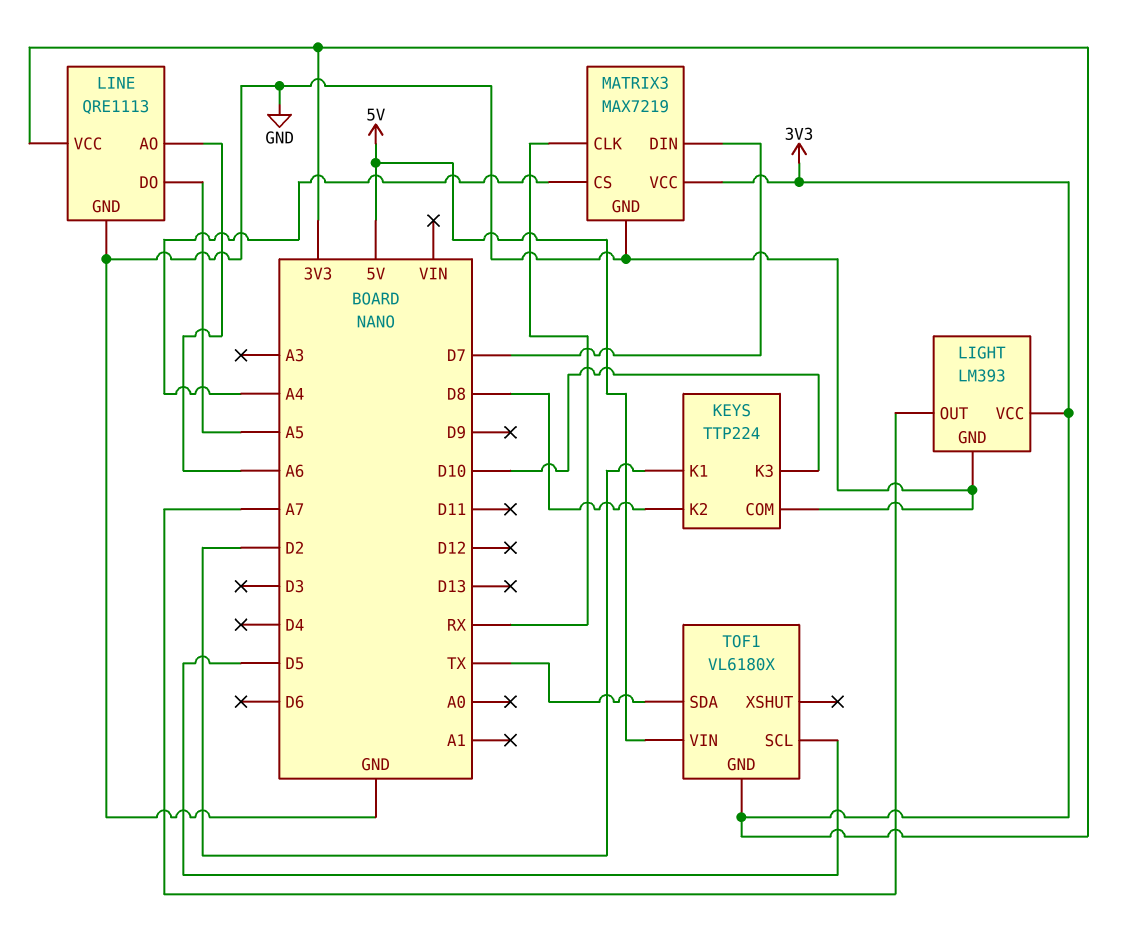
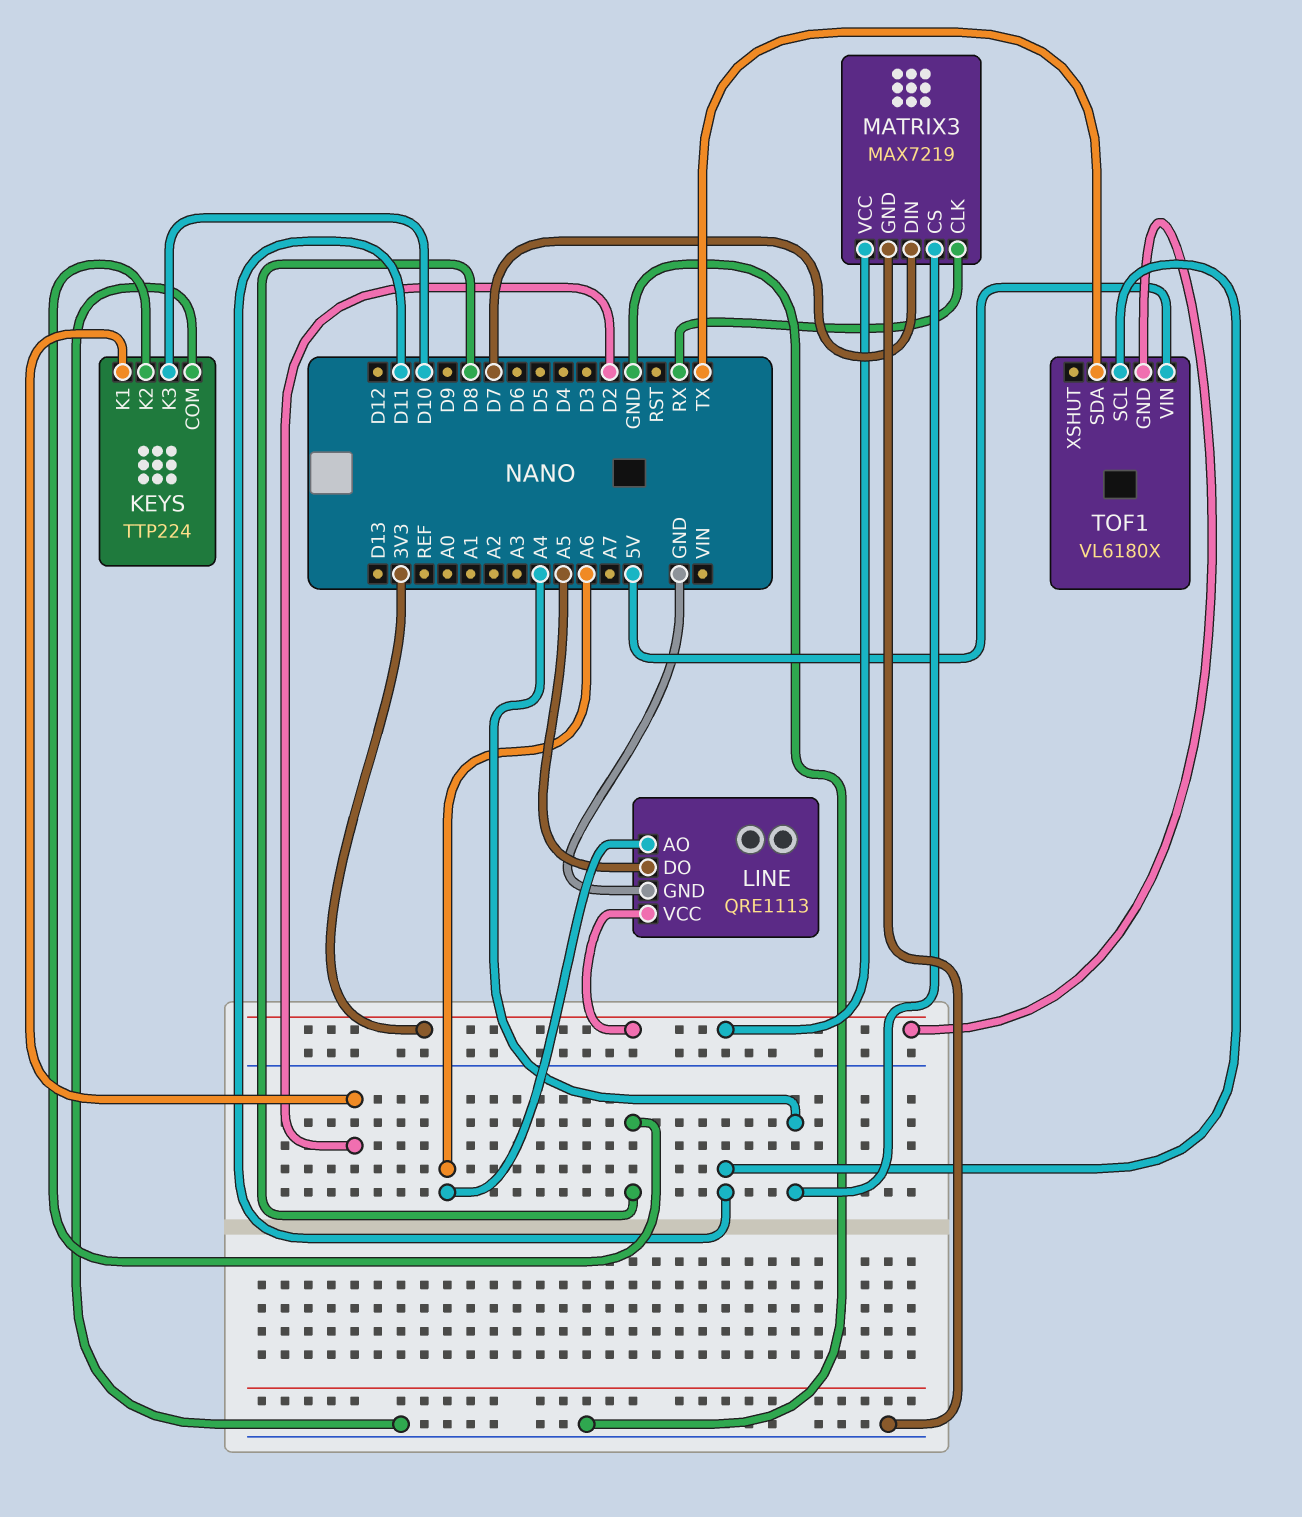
LIGHT: LM393 -> none
LIGHT pin GND: GND -> none
LIGHT pin OUT: A7 -> none
LIGHT pin VCC: 3V3 -> none
TOF1 pin SCL: D5 -> D11

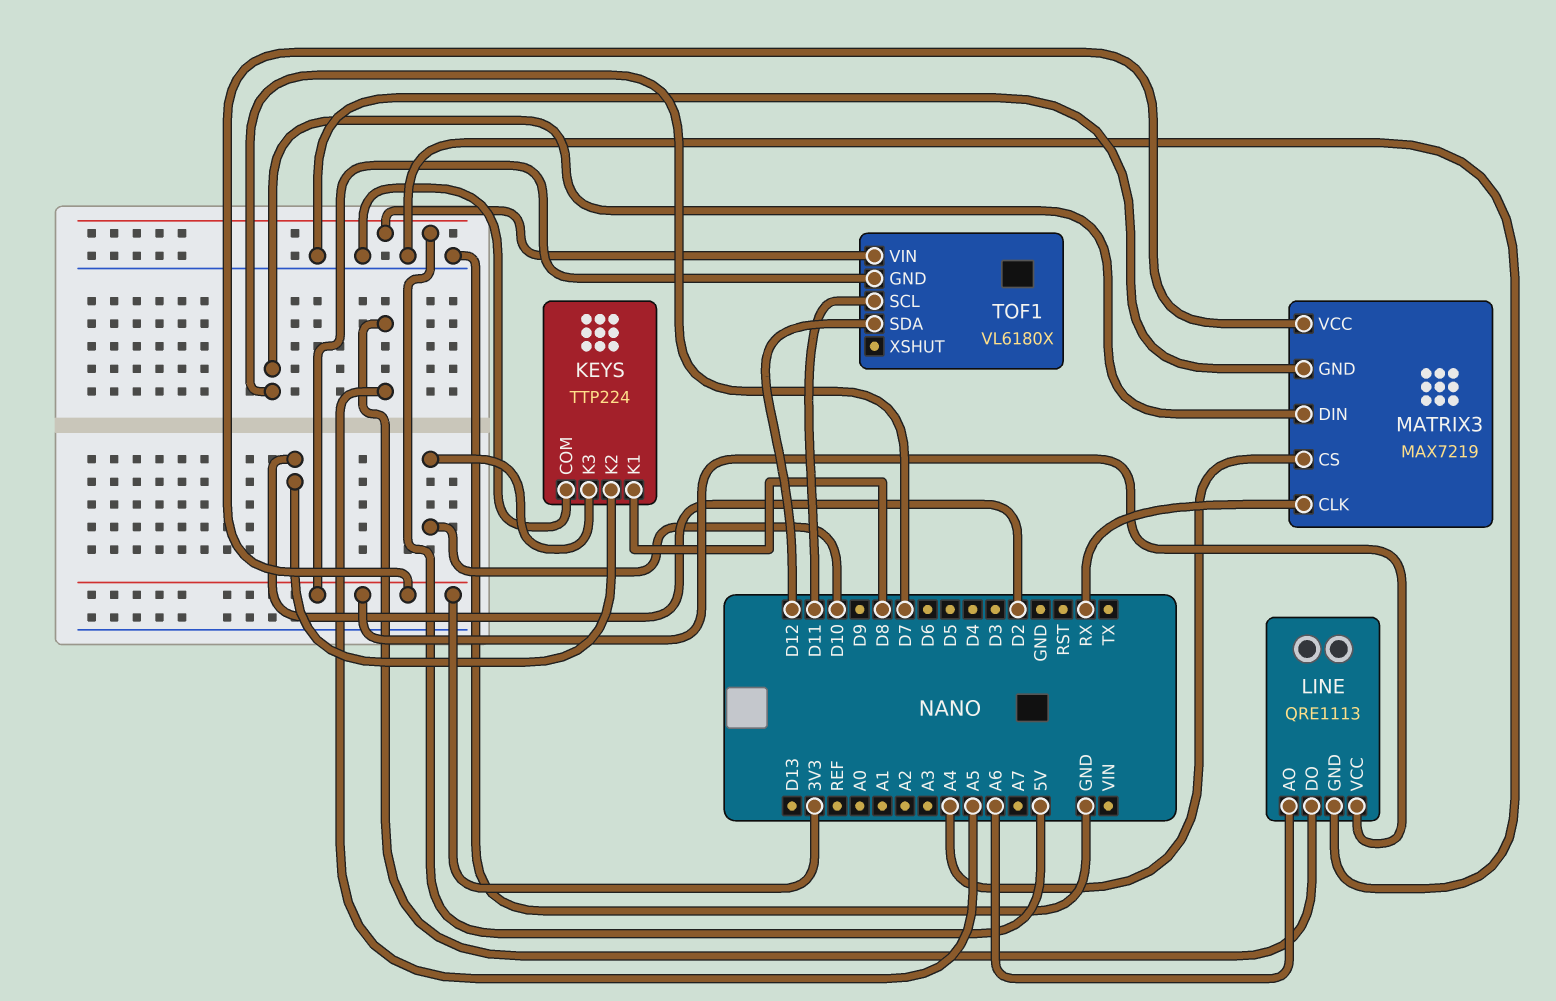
KEYS pin K1: D2 -> D8
KEYS pin K2: D8 -> D2
TOF1 pin SDA: TX -> D12

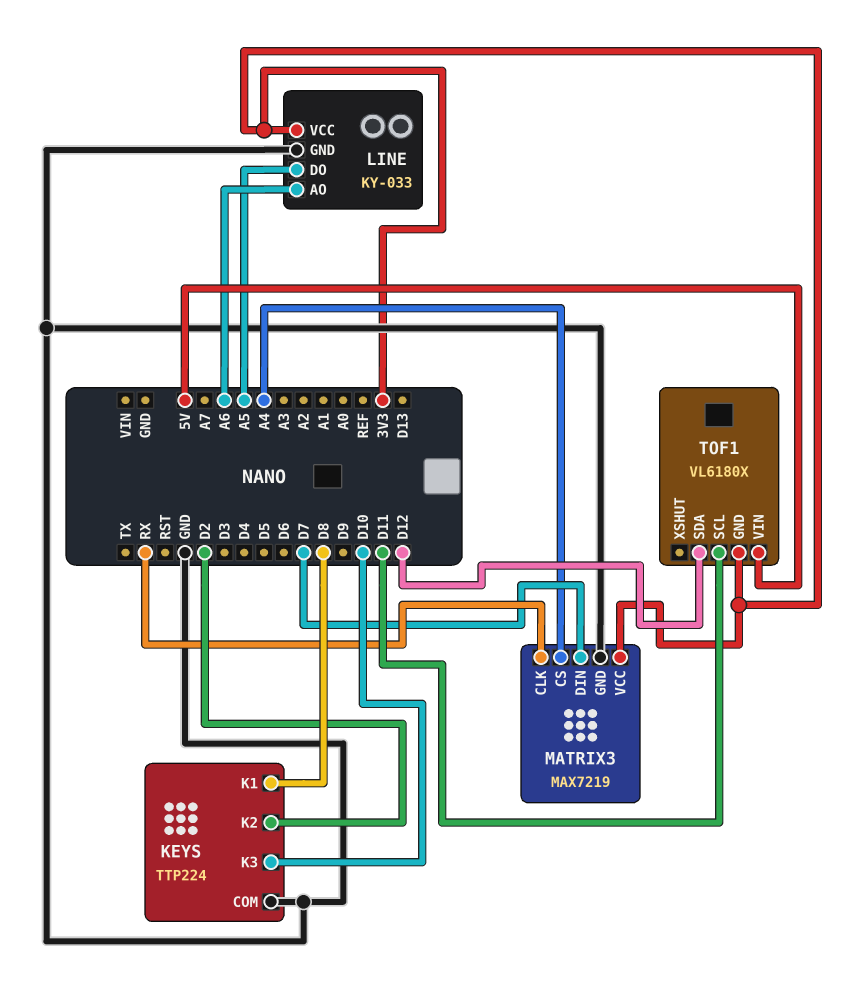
LINE: QRE1113 -> KY-033

